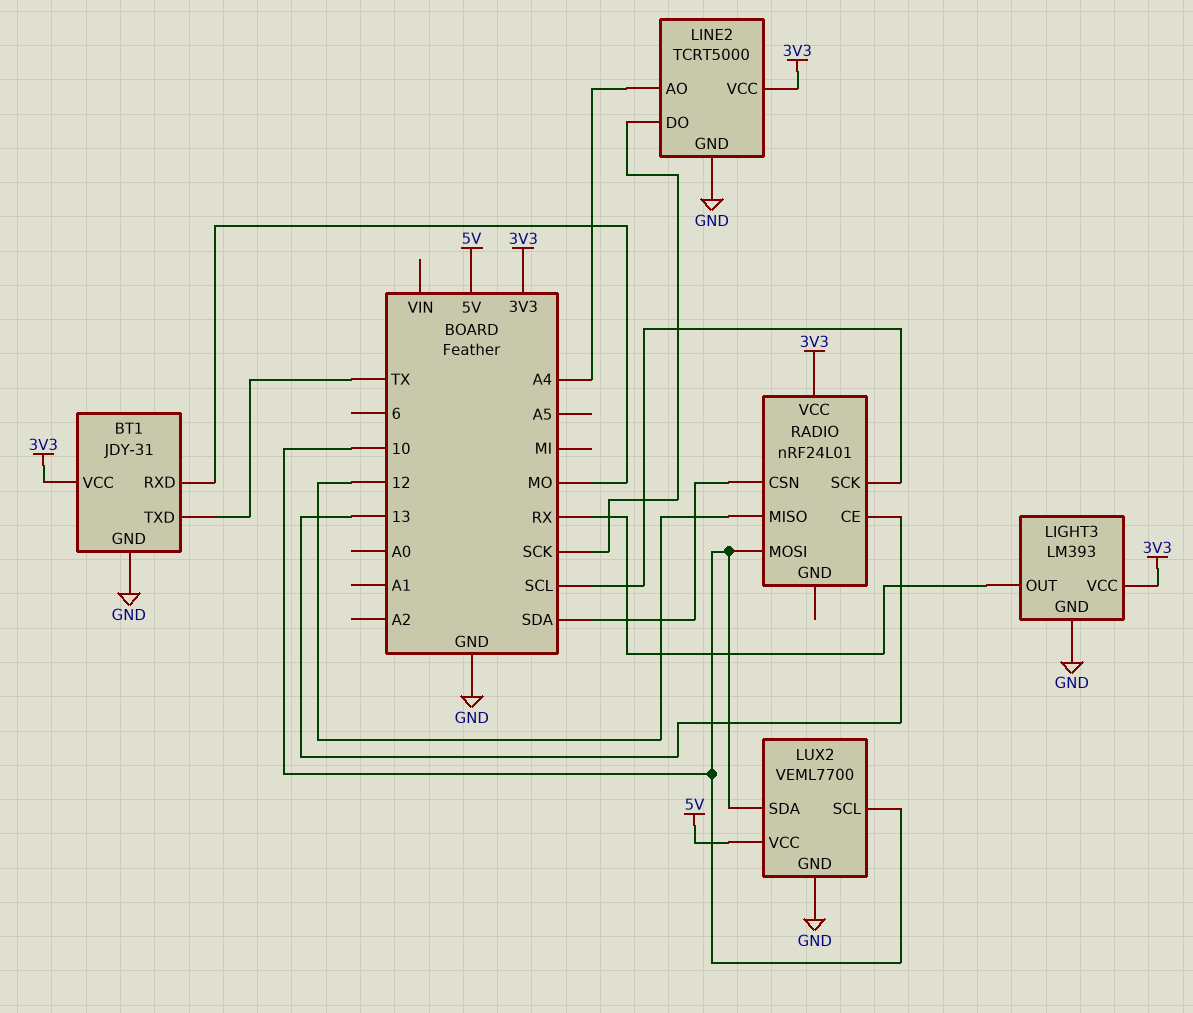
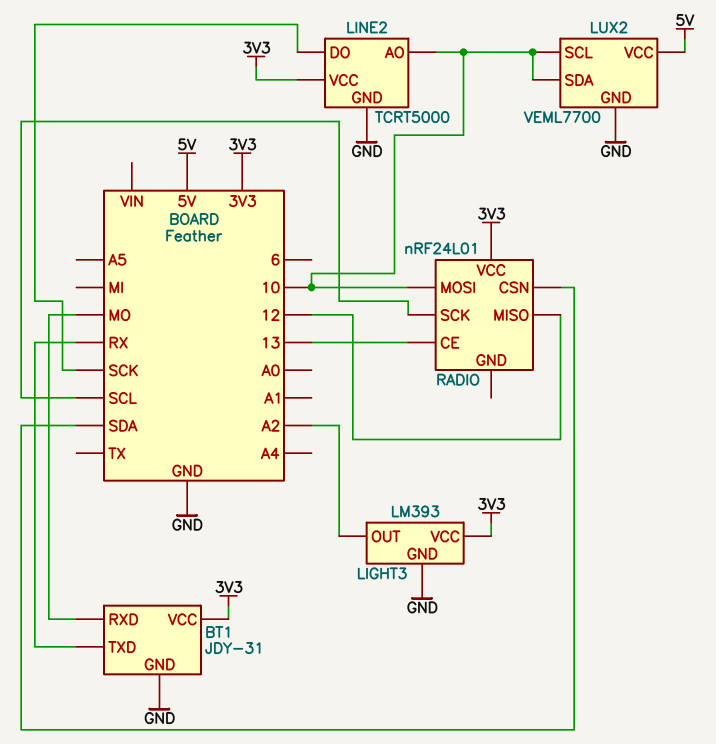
BT1 pin TXD: TX -> RX
LIGHT3 pin OUT: RX -> A2
LINE2 pin AO: A4 -> 10

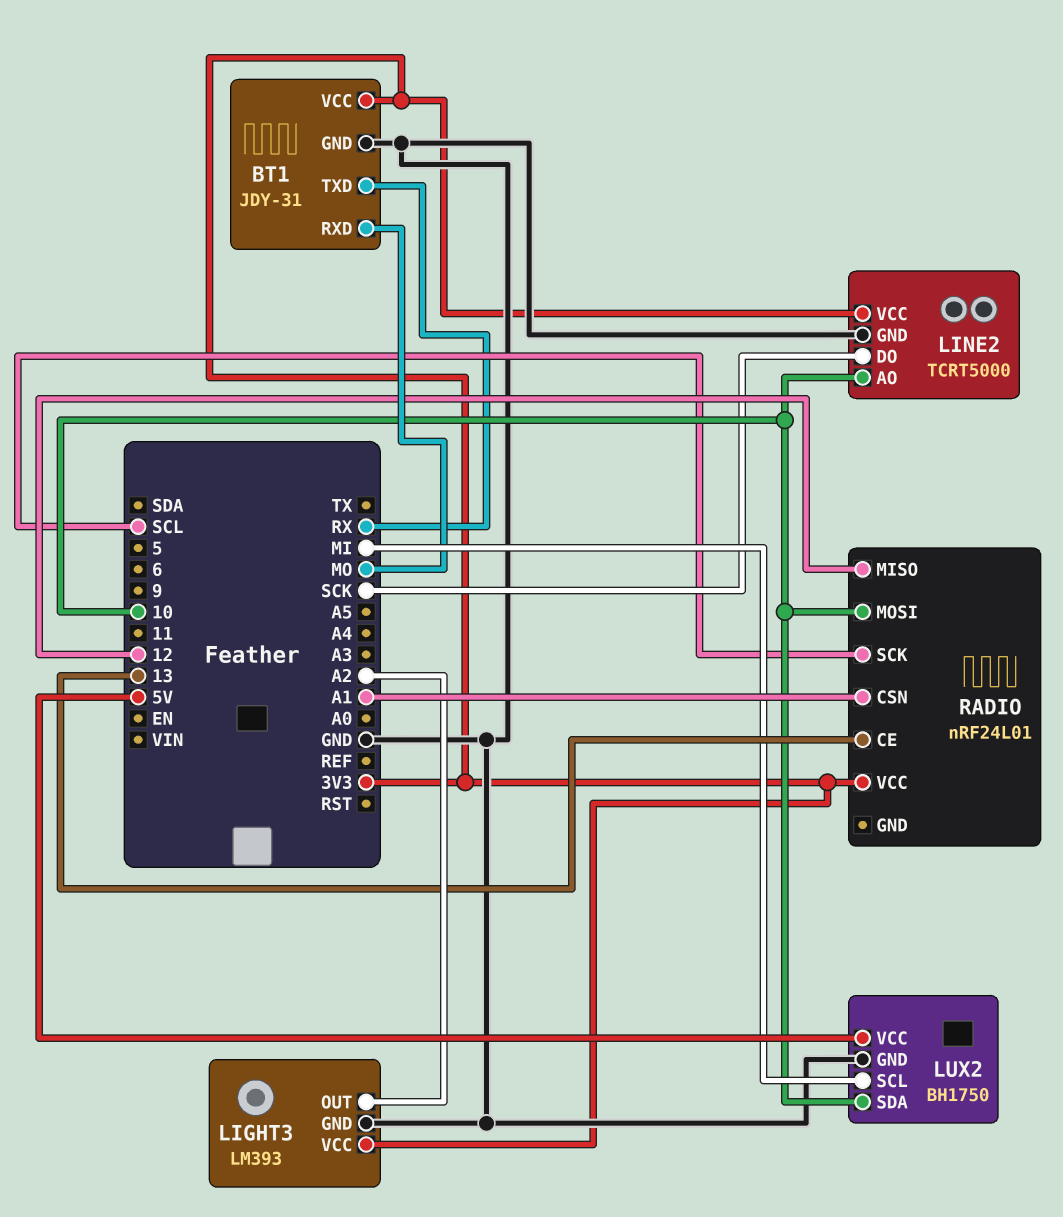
LUX2: VEML7700 -> BH1750
LUX2 pin SCL: 10 -> MI
RADIO pin CSN: SDA -> A1

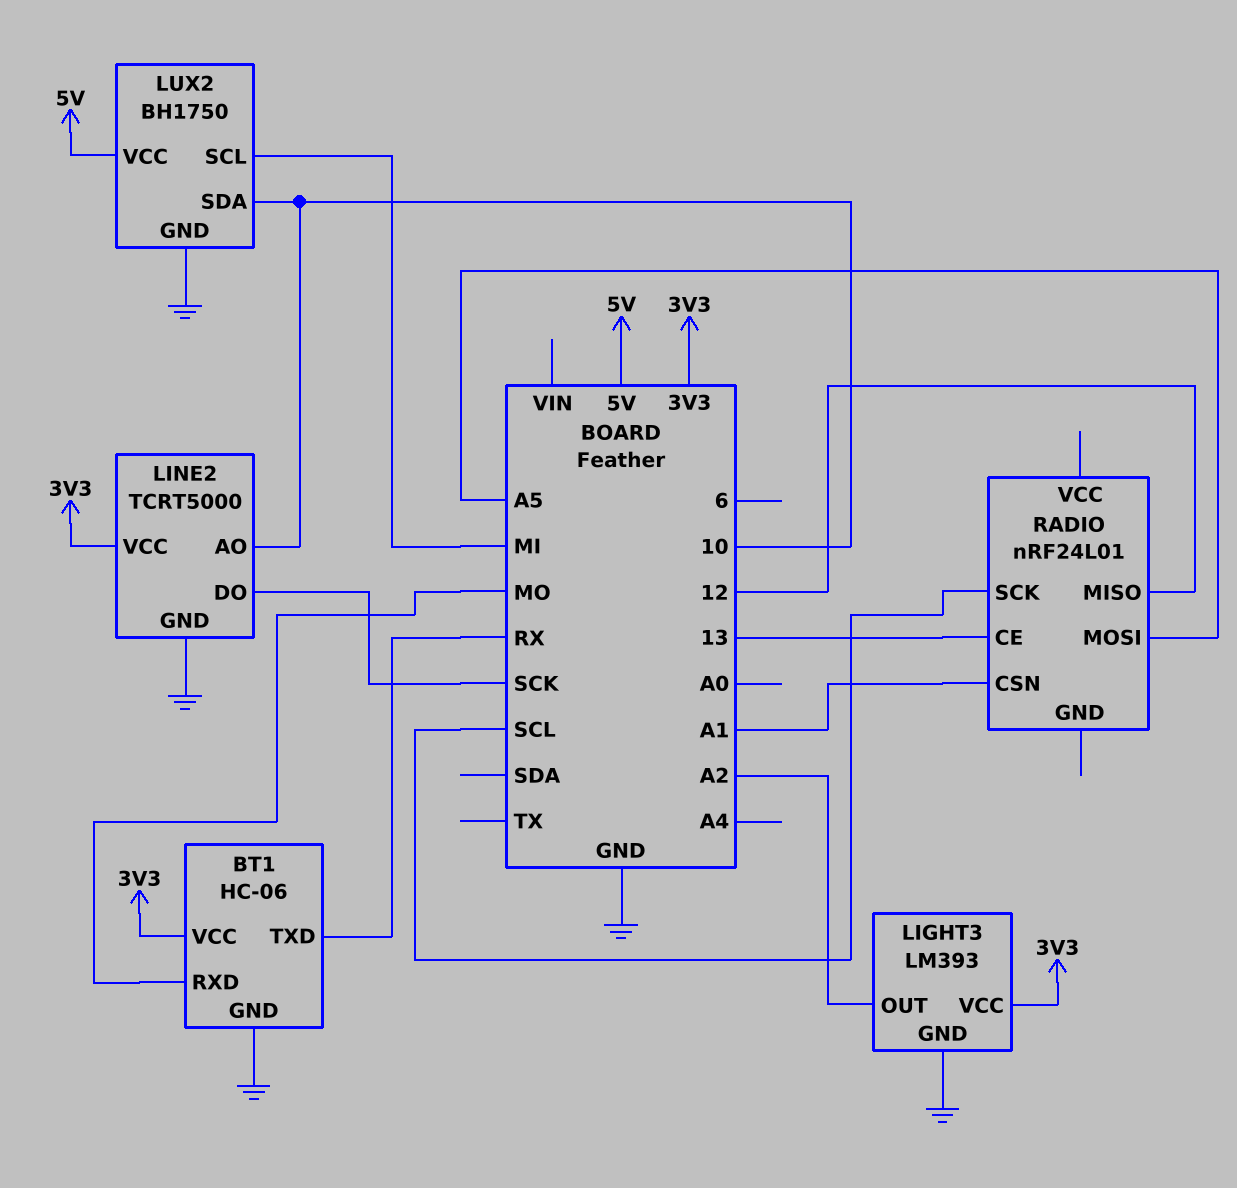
BT1: JDY-31 -> HC-06
RADIO pin MOSI: 10 -> A5
RADIO pin VCC: 3V3 -> none

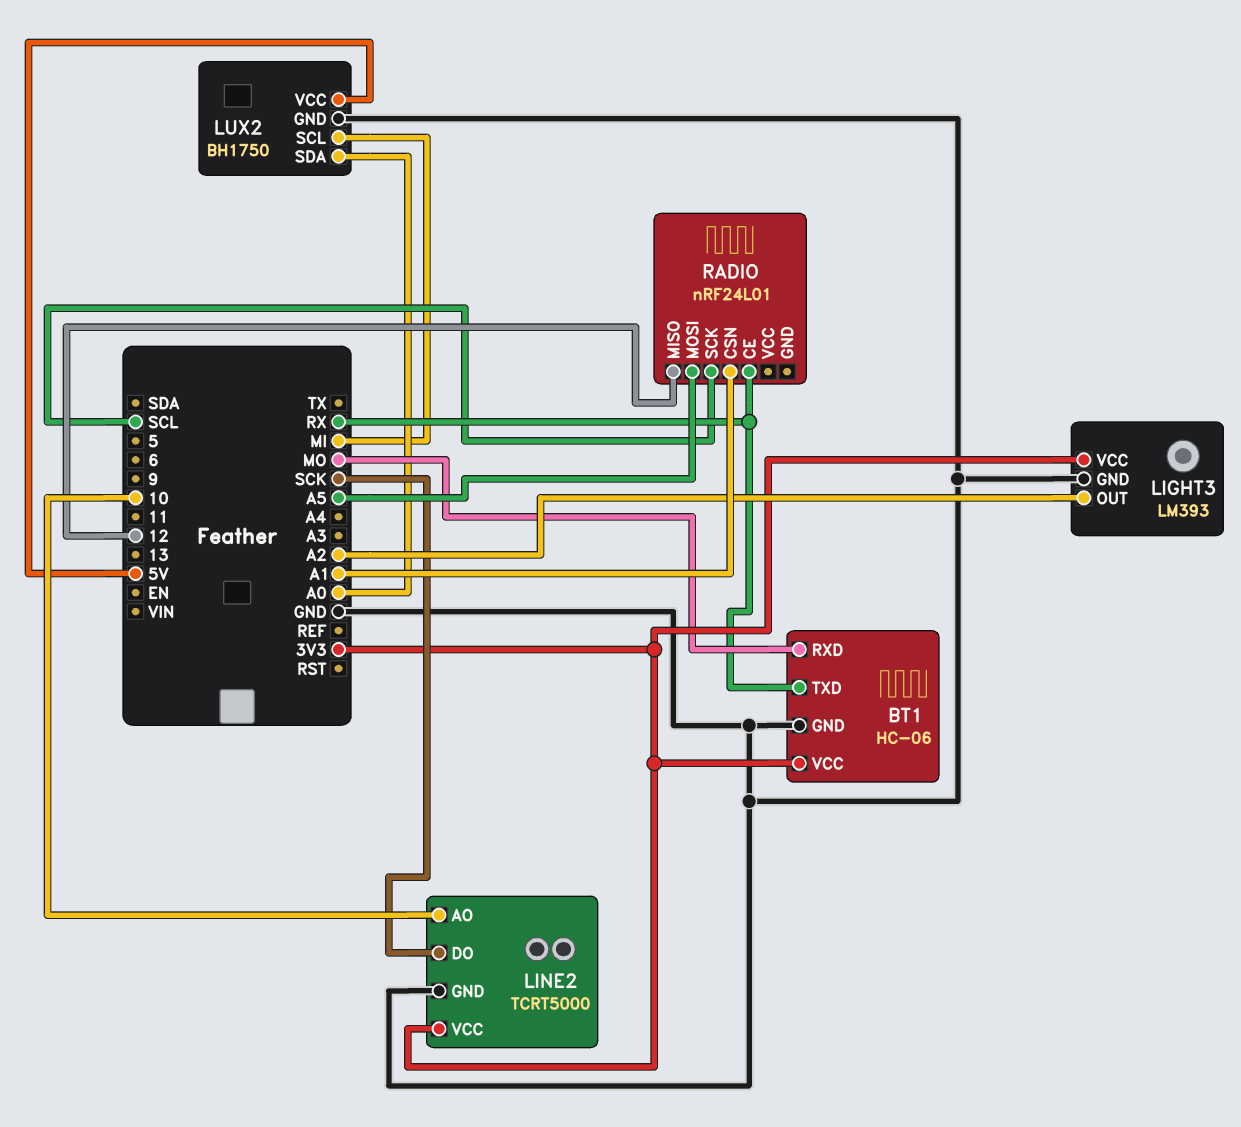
LUX2 pin SDA: 10 -> A0
RADIO pin CE: 13 -> RX

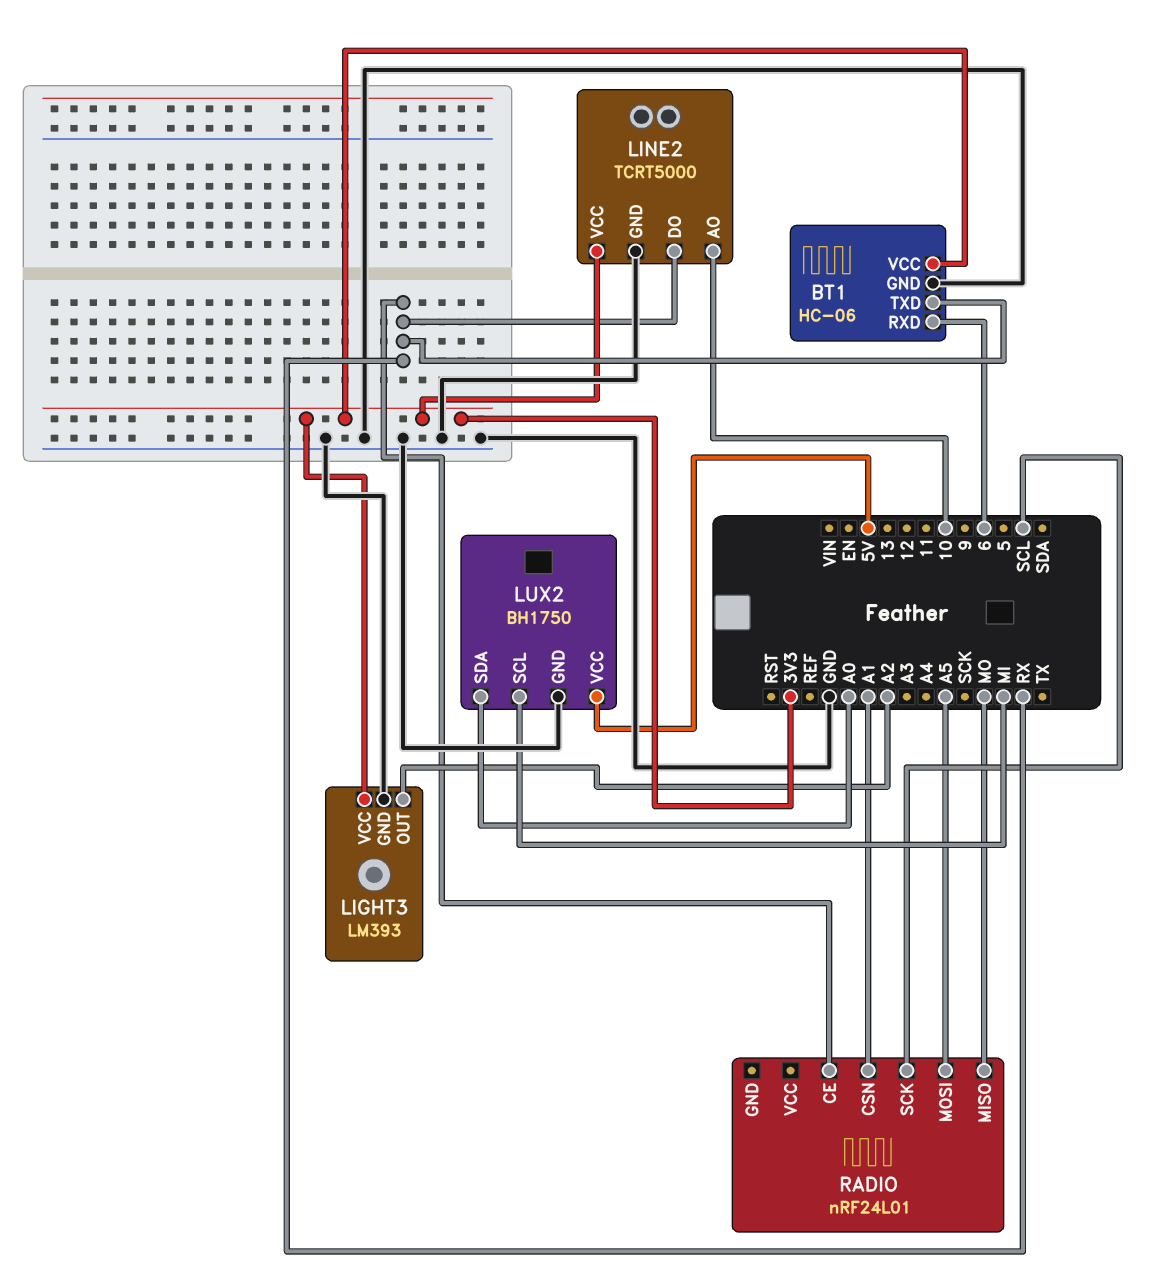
BT1 pin RXD: MO -> 6
LINE2 pin DO: SCK -> RX
RADIO pin MISO: 12 -> MO

